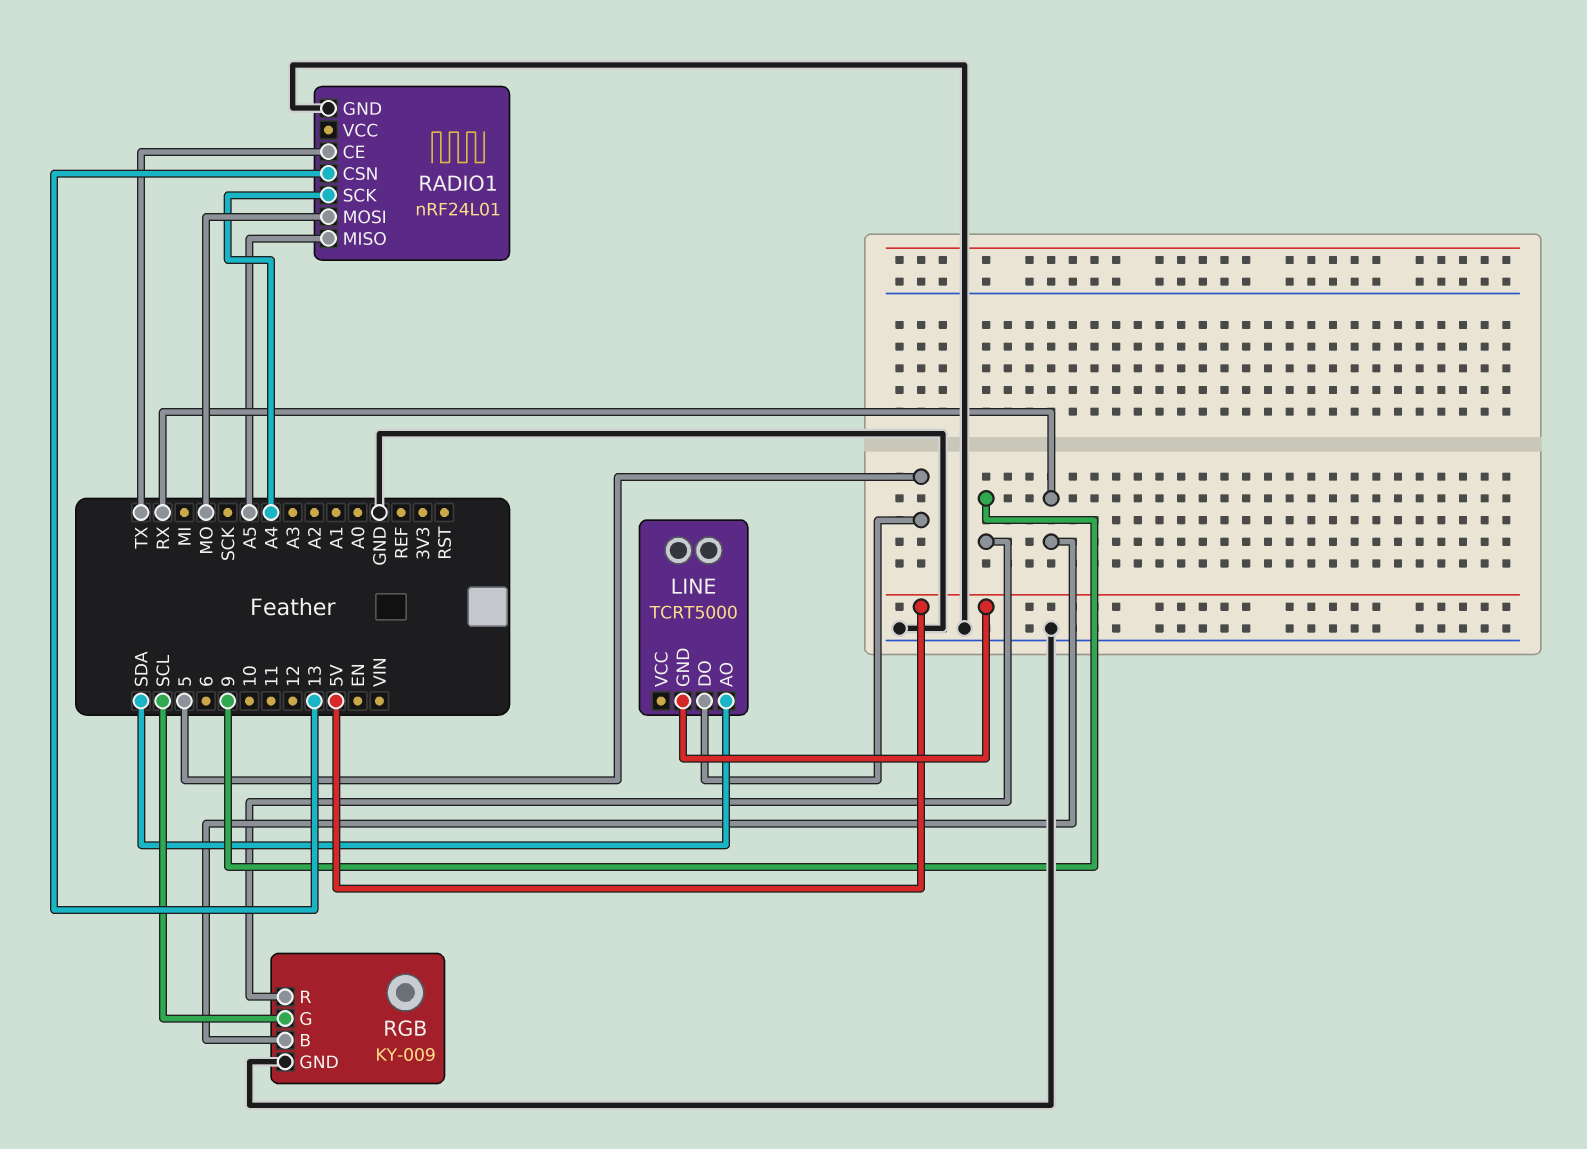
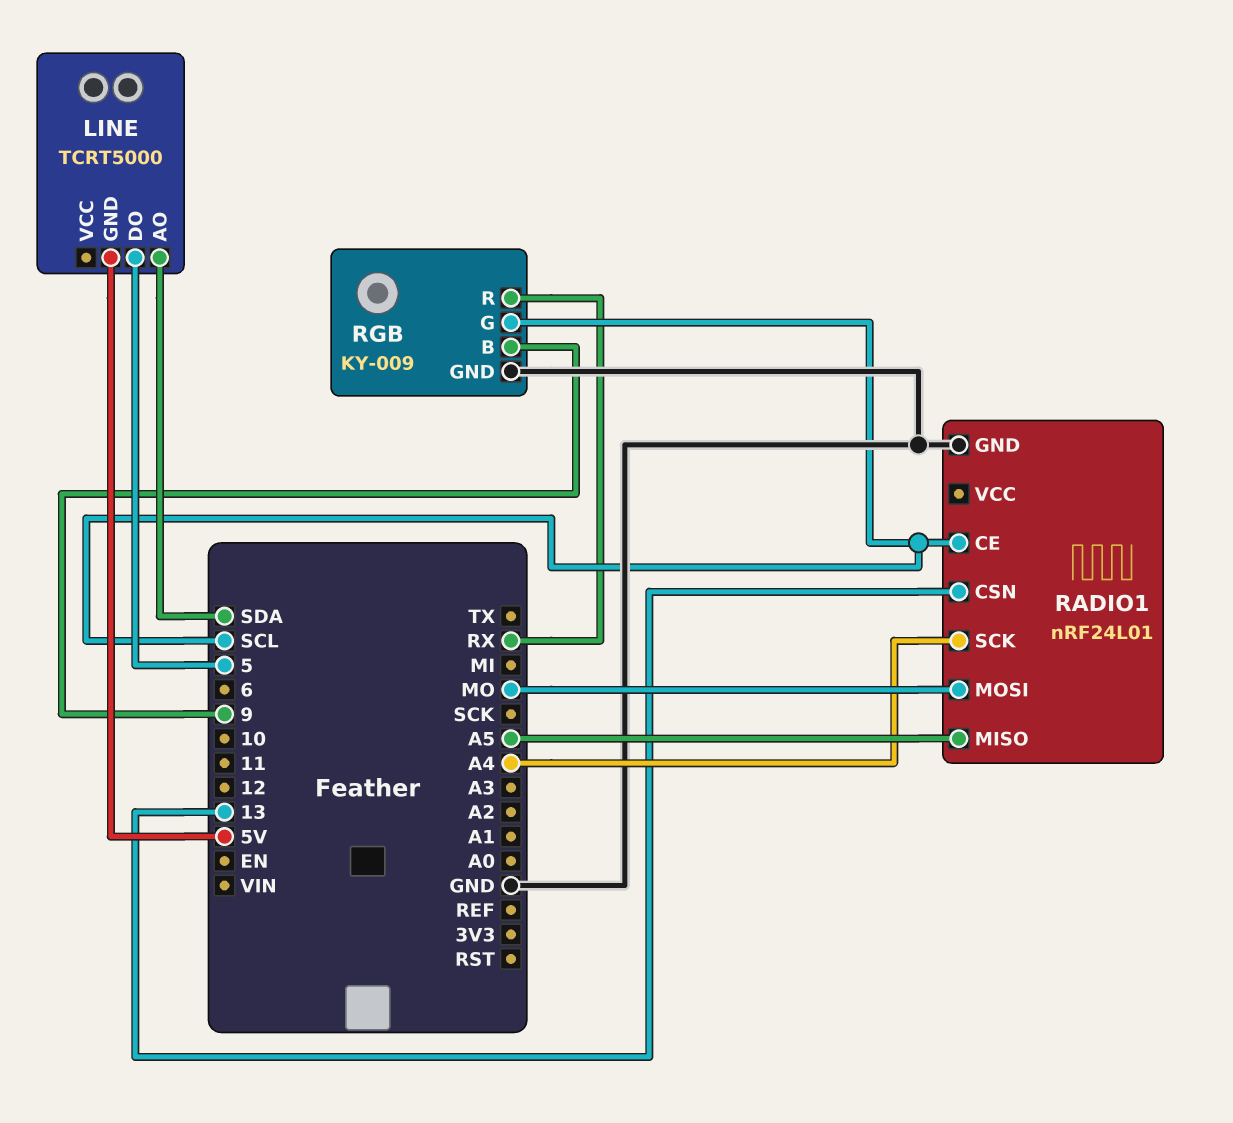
RADIO1 pin CE: TX -> SCL
RGB pin B: RX -> 9
RGB pin R: 9 -> RX

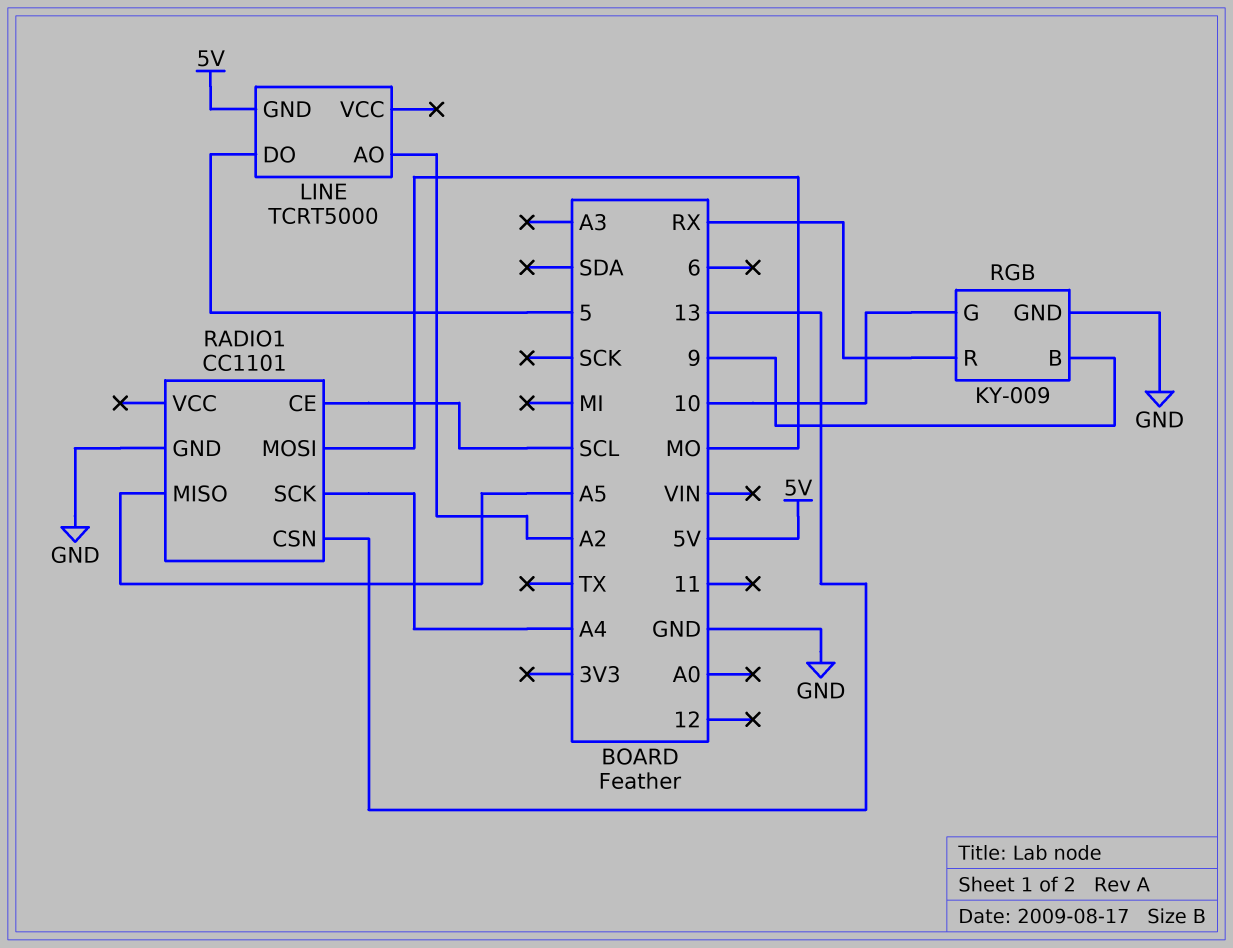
LINE pin AO: SDA -> A2
RADIO1: nRF24L01 -> CC1101
RGB pin G: SCL -> 10

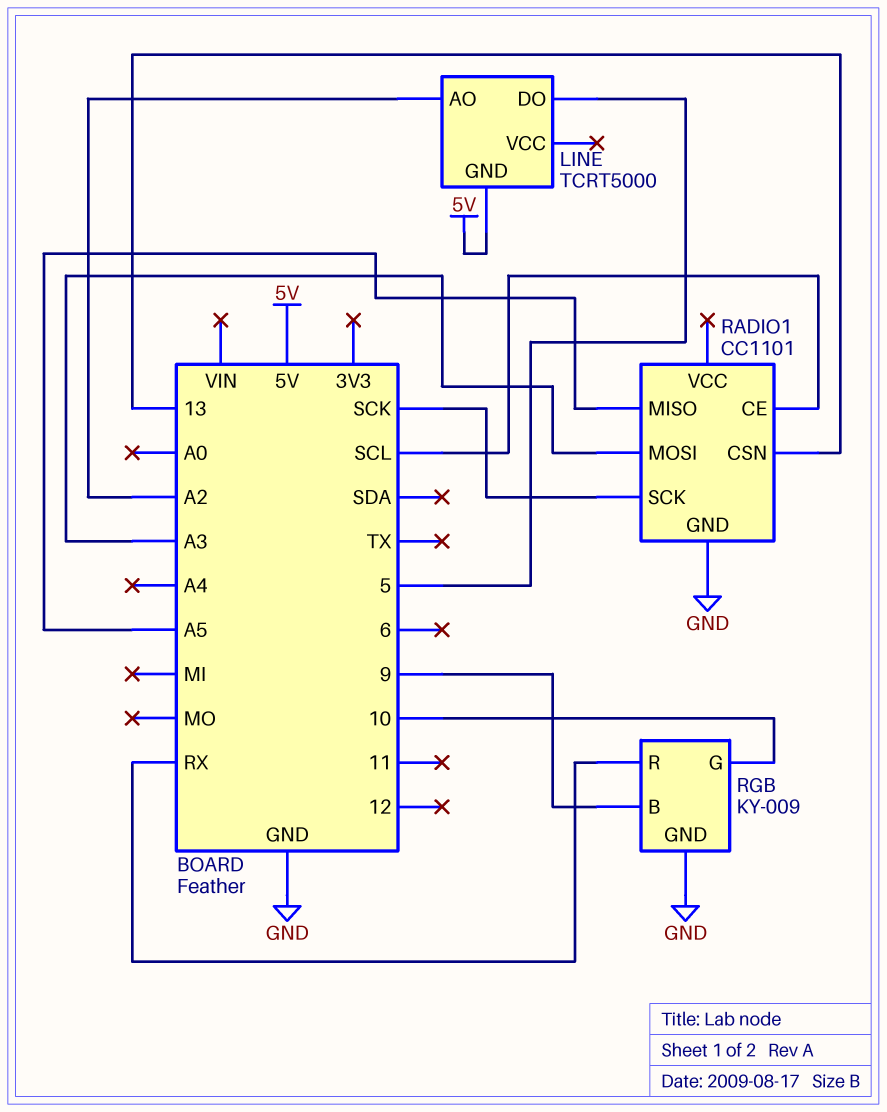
RADIO1 pin MOSI: MO -> A3
RADIO1 pin SCK: A4 -> SCK

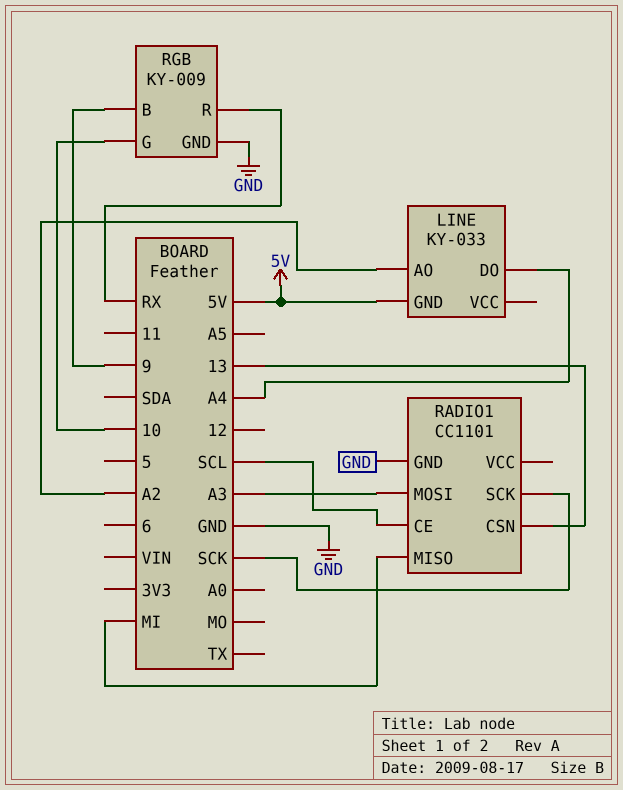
LINE: TCRT5000 -> KY-033
LINE pin DO: 5 -> A4
RADIO1 pin MISO: A5 -> MI

